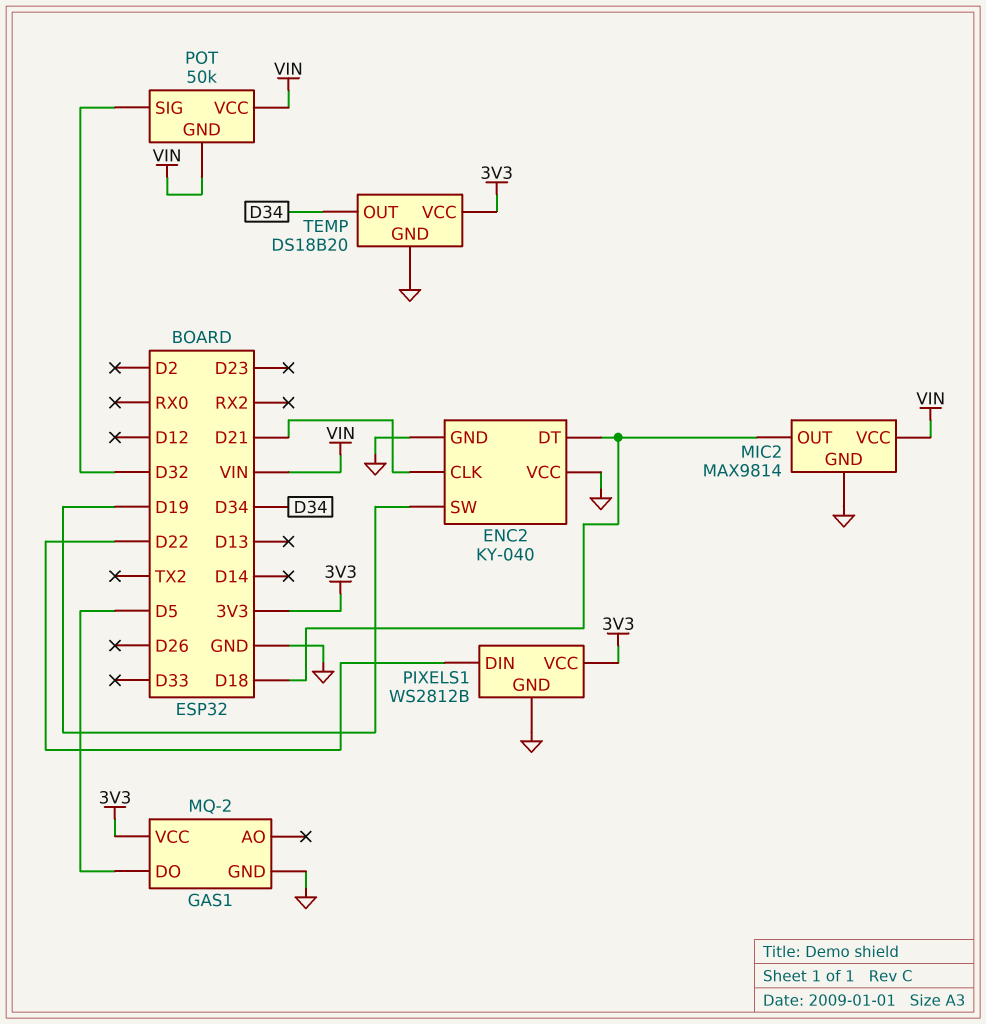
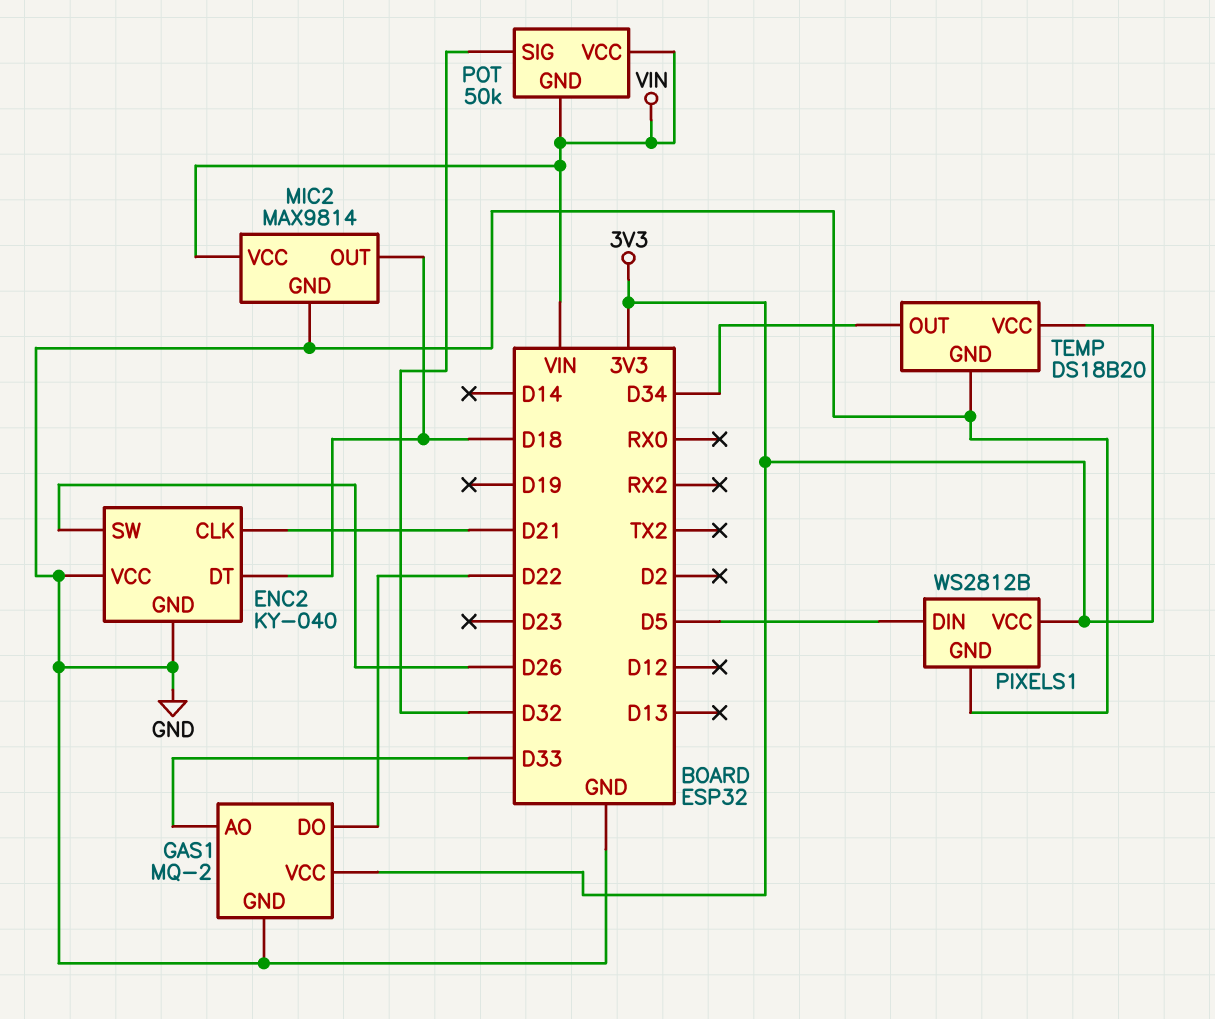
ENC2 pin SW: D19 -> D26
GAS1 pin AO: none -> D33
GAS1 pin DO: D5 -> D22
PIXELS1 pin DIN: D22 -> D5

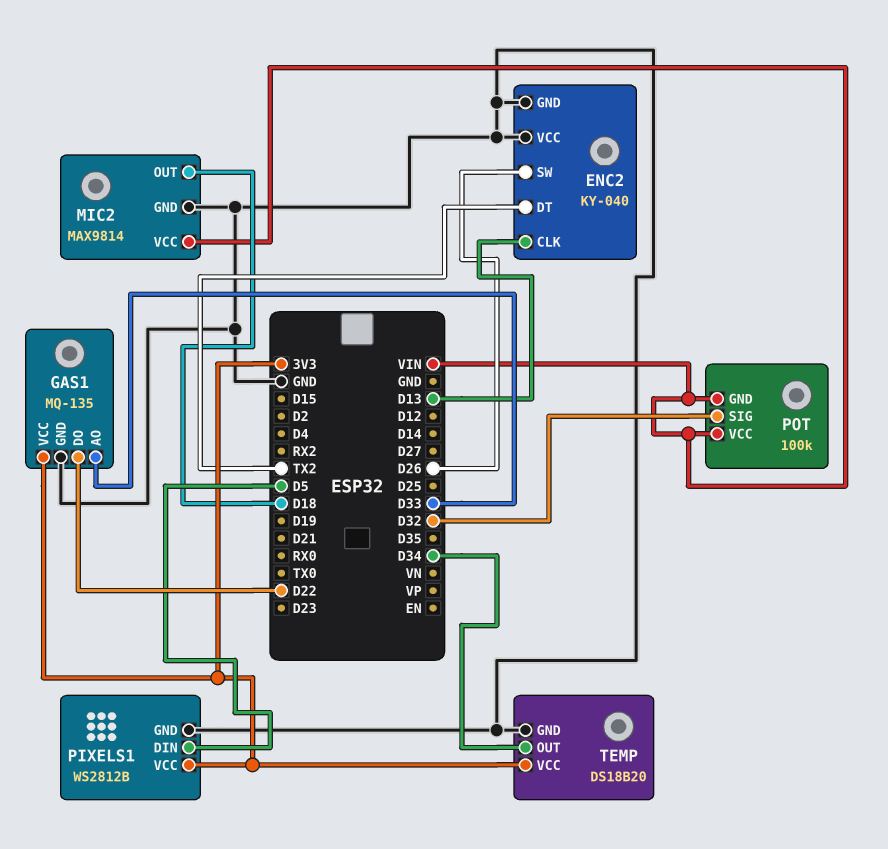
ENC2 pin CLK: D21 -> D13
ENC2 pin DT: D18 -> TX2
GAS1: MQ-2 -> MQ-135
POT: 50k -> 100k

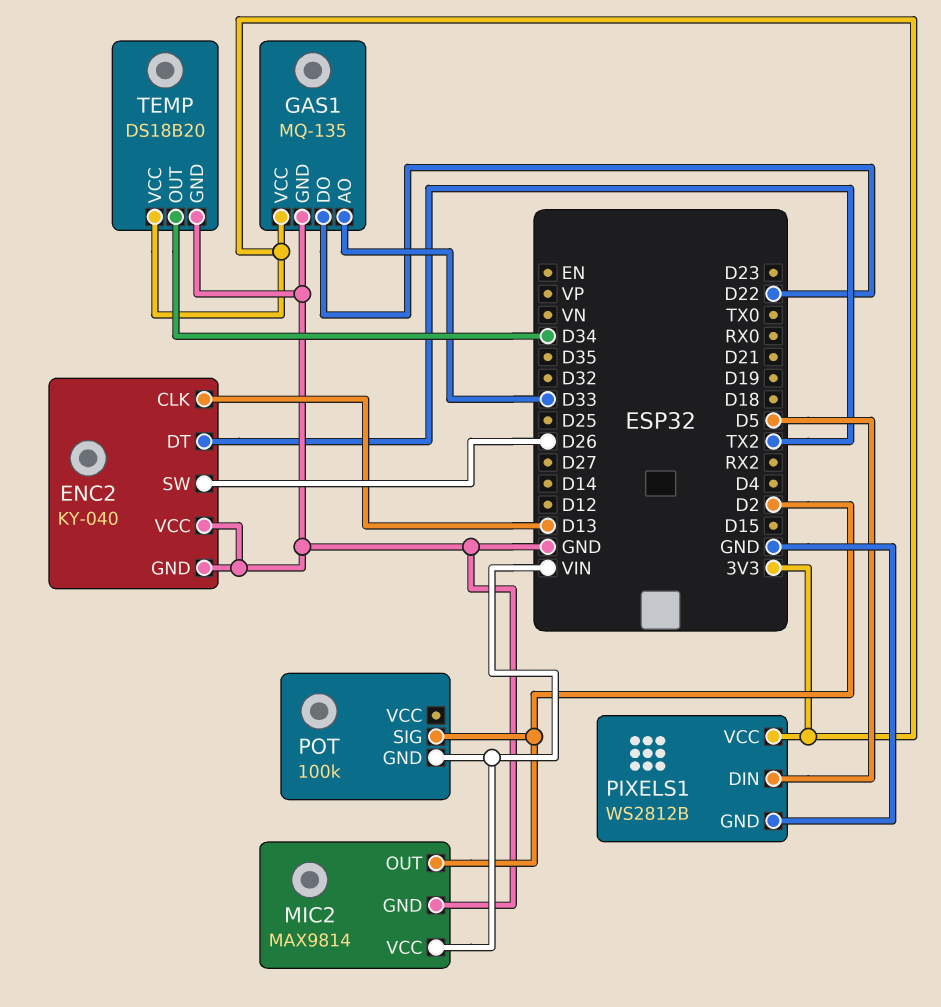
MIC2 pin OUT: D18 -> D2
POT pin SIG: D32 -> D2
POT pin VCC: VIN -> none

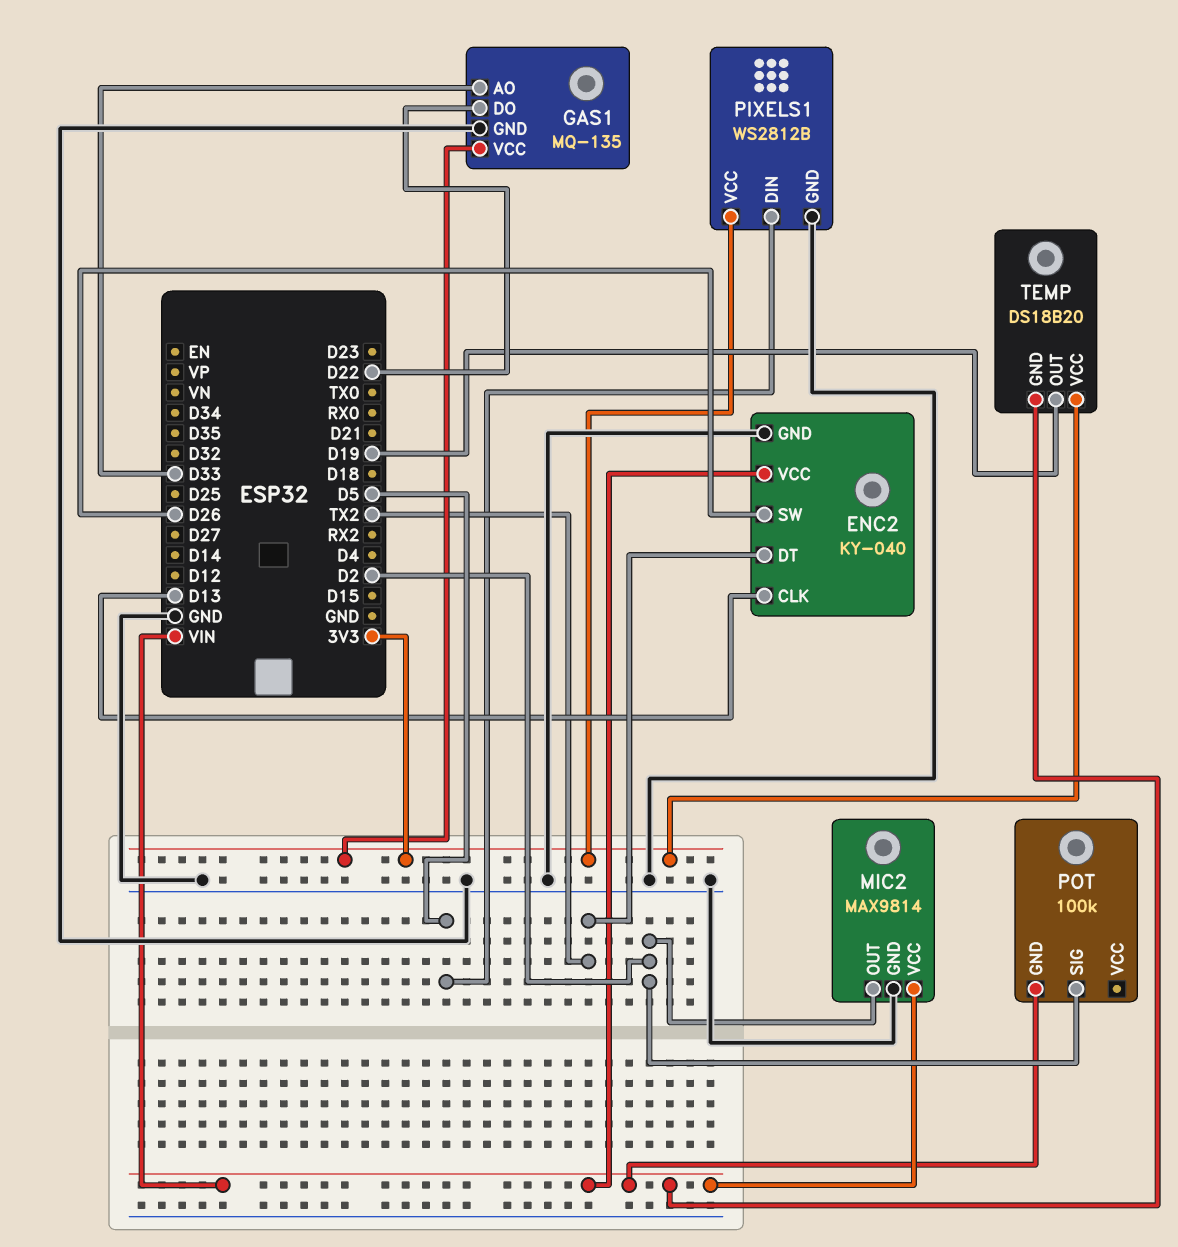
ENC2 pin VCC: GND -> VIN
TEMP pin GND: GND -> VIN
TEMP pin OUT: D34 -> D19

